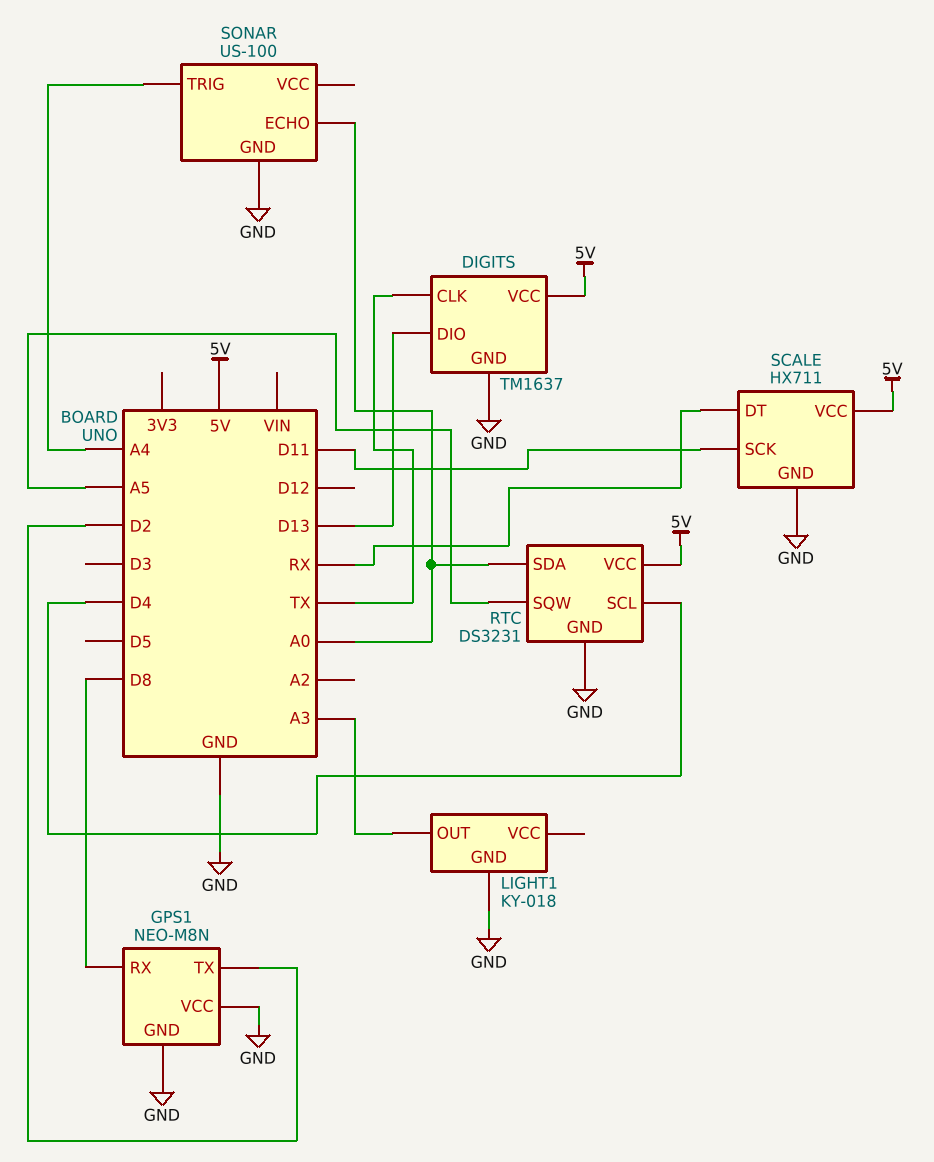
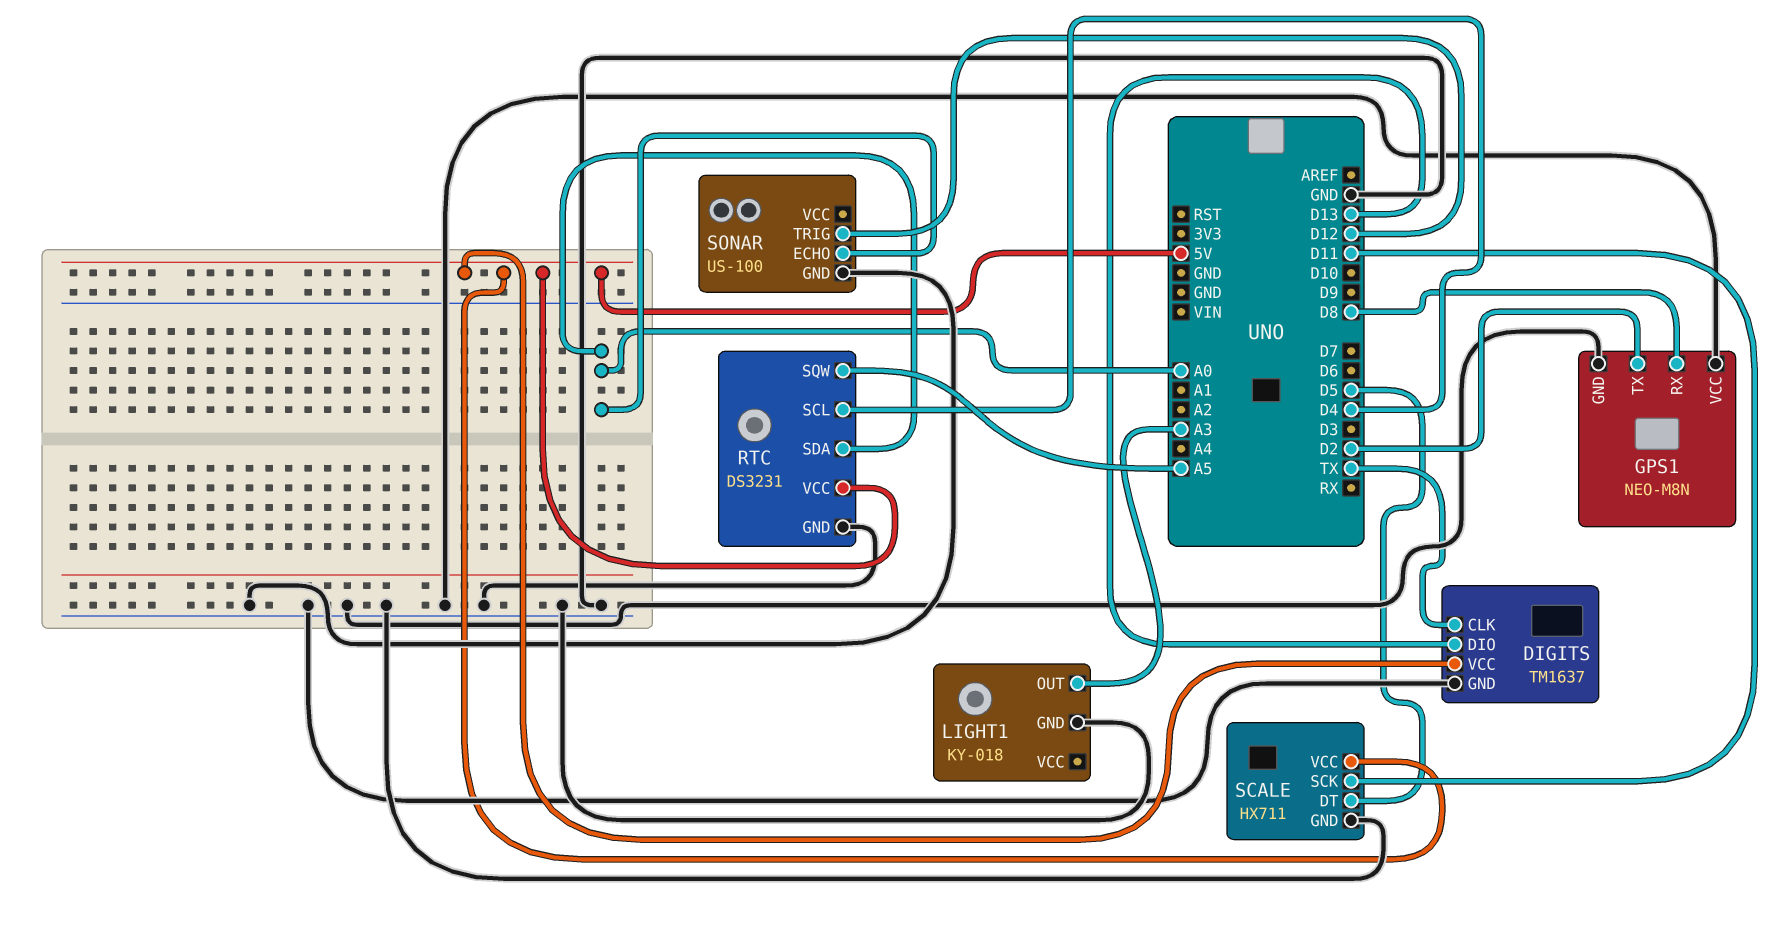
SCALE pin DT: RX -> D5
SONAR pin TRIG: A4 -> D12

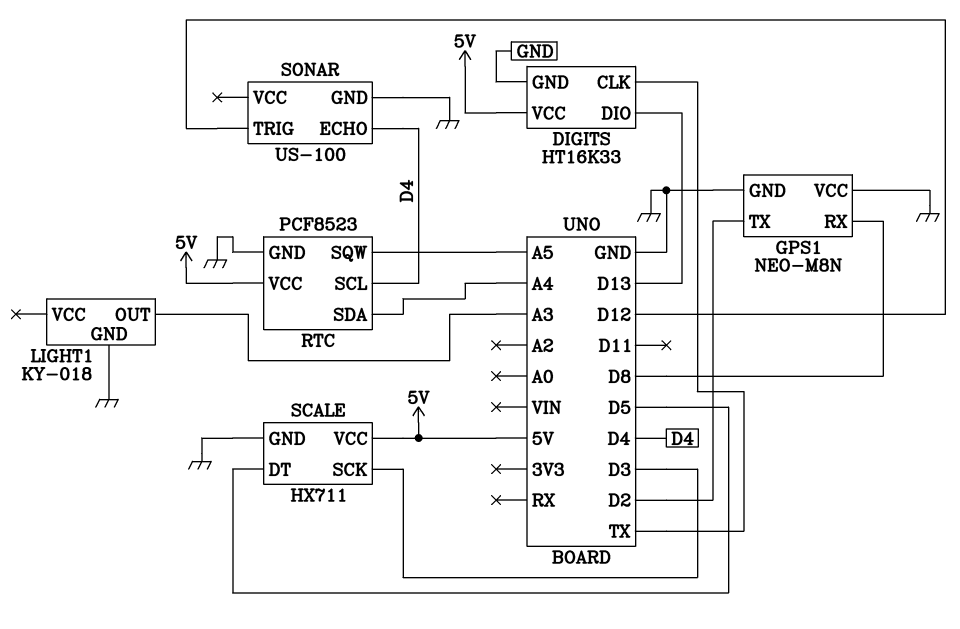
DIGITS: TM1637 -> HT16K33
RTC: DS3231 -> PCF8523
RTC pin SDA: A0 -> A4
SCALE pin SCK: D11 -> D3
SONAR pin ECHO: A0 -> D4

